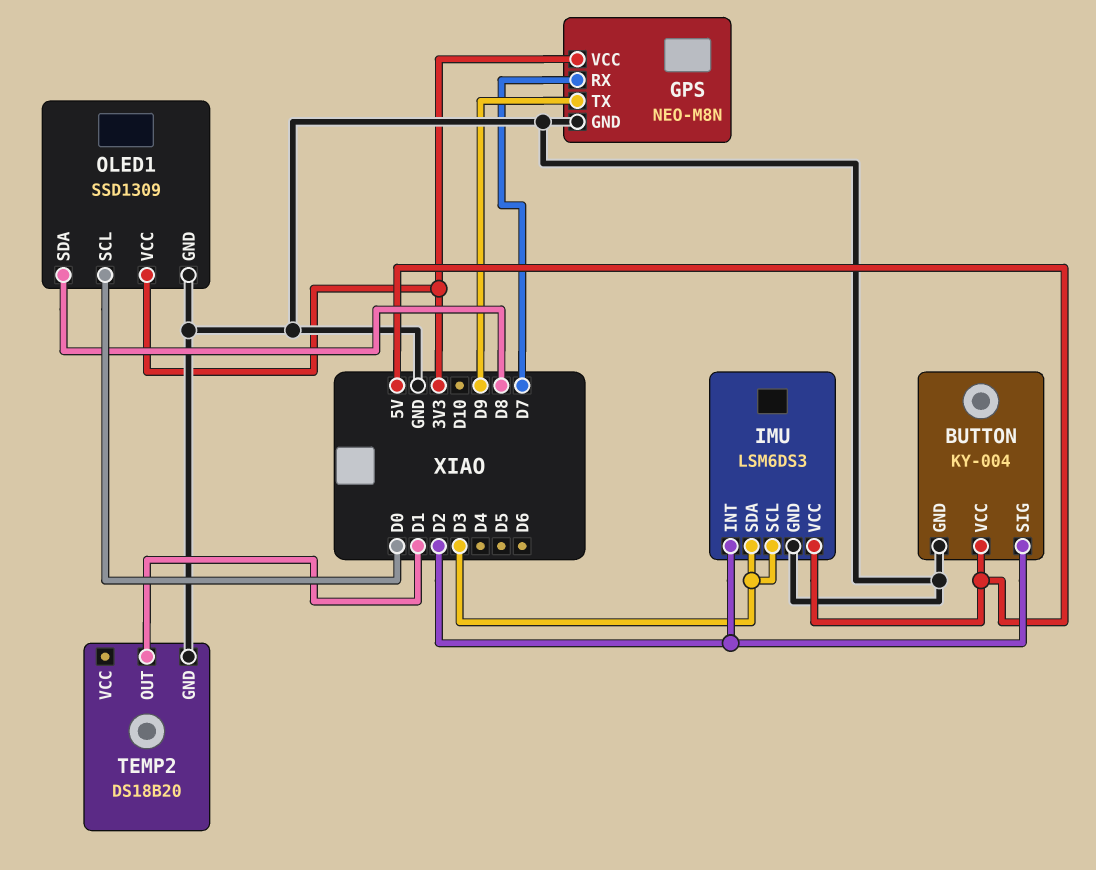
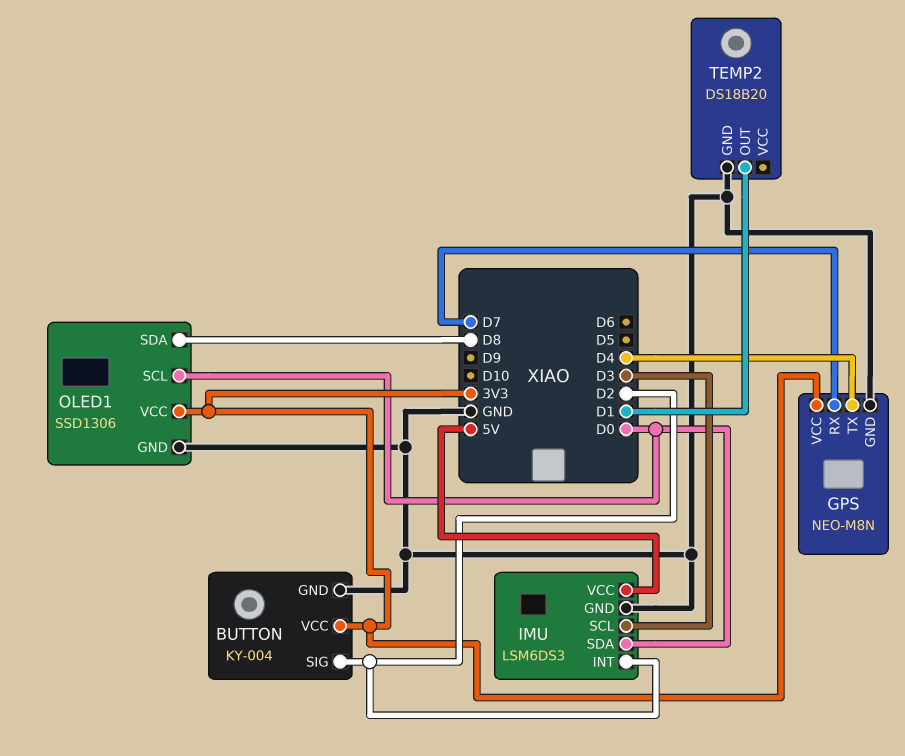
BUTTON pin VCC: 5V -> 3V3
GPS pin TX: D9 -> D4
IMU pin SDA: D3 -> D0
OLED1: SSD1309 -> SSD1306

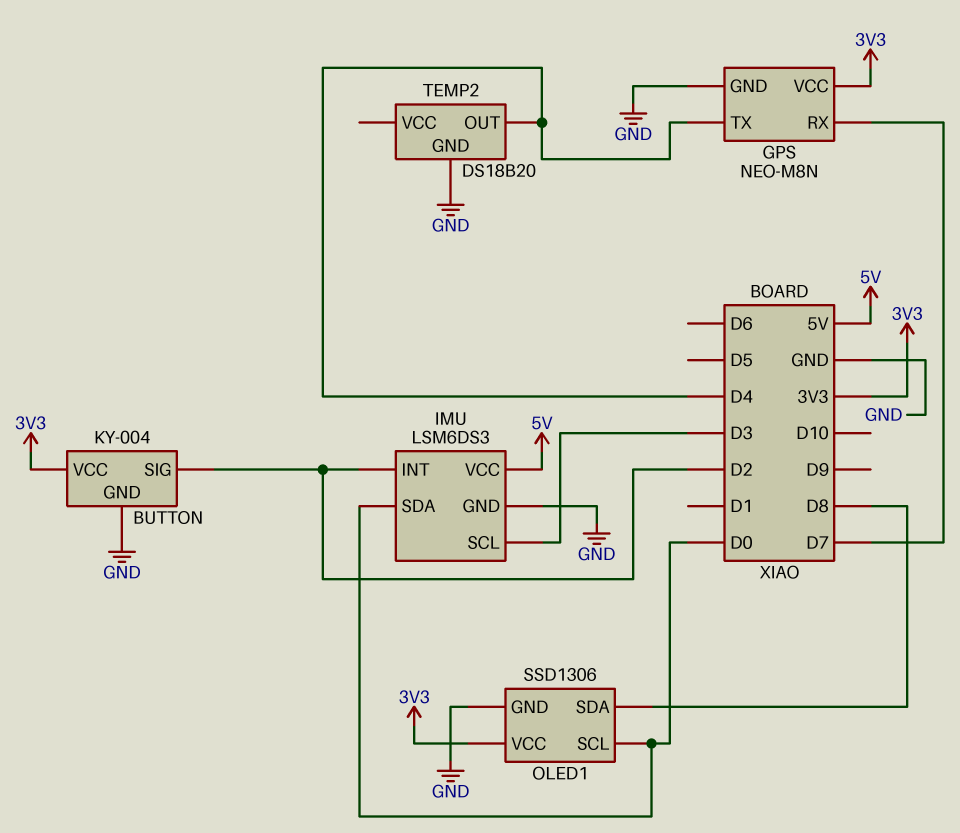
TEMP2 pin OUT: D1 -> D4

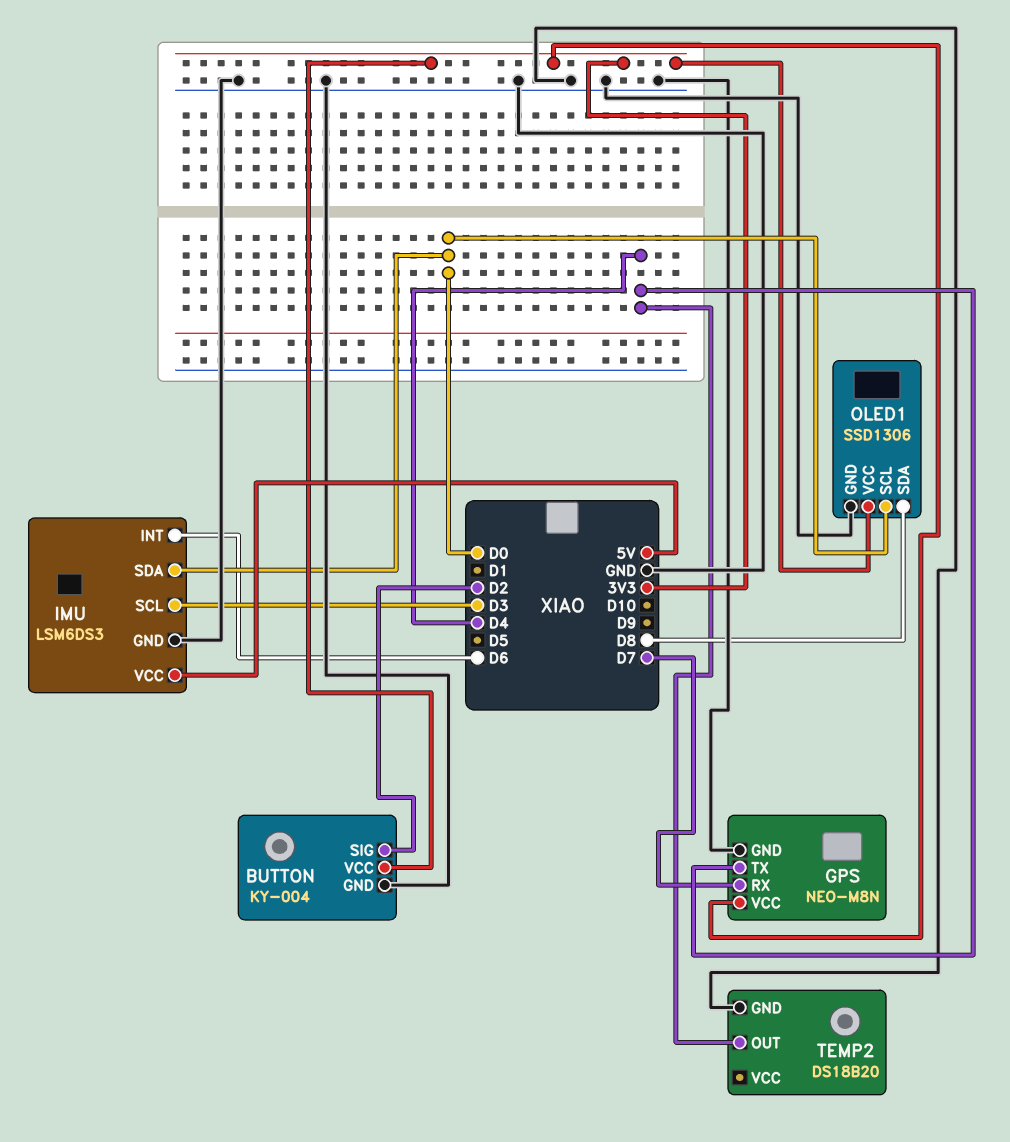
IMU pin INT: D2 -> D6

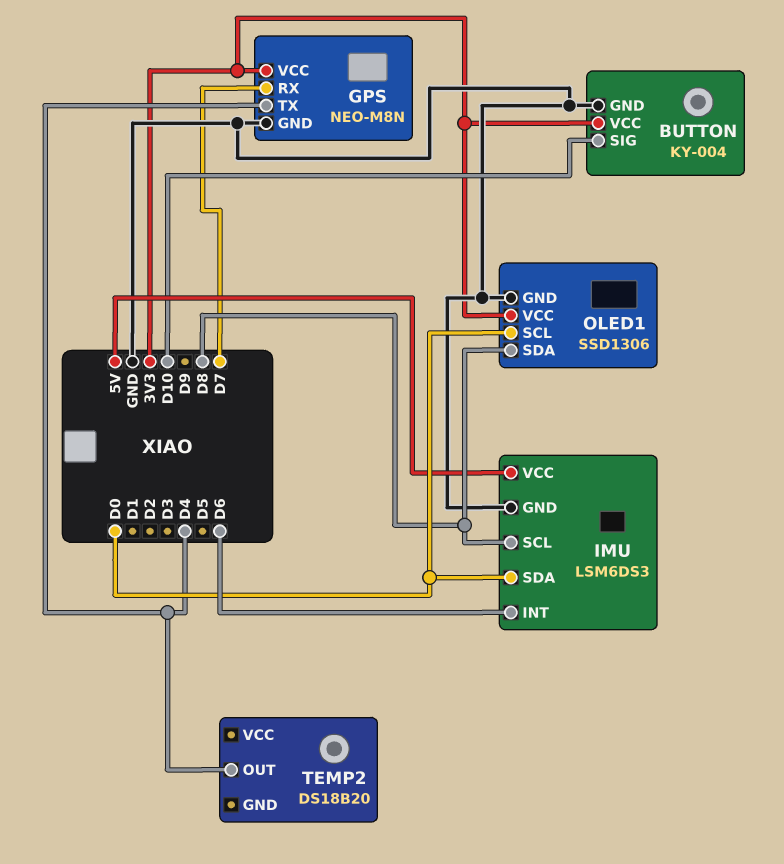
BUTTON pin SIG: D2 -> D10
IMU pin SCL: D3 -> D8
TEMP2 pin GND: GND -> none

